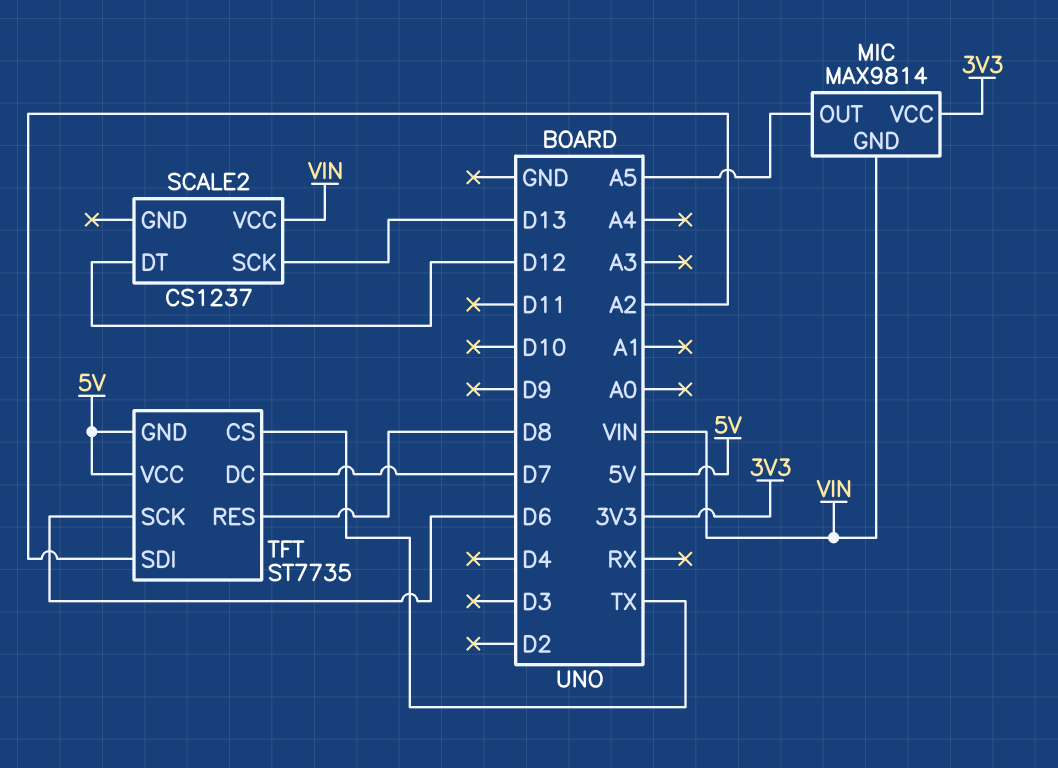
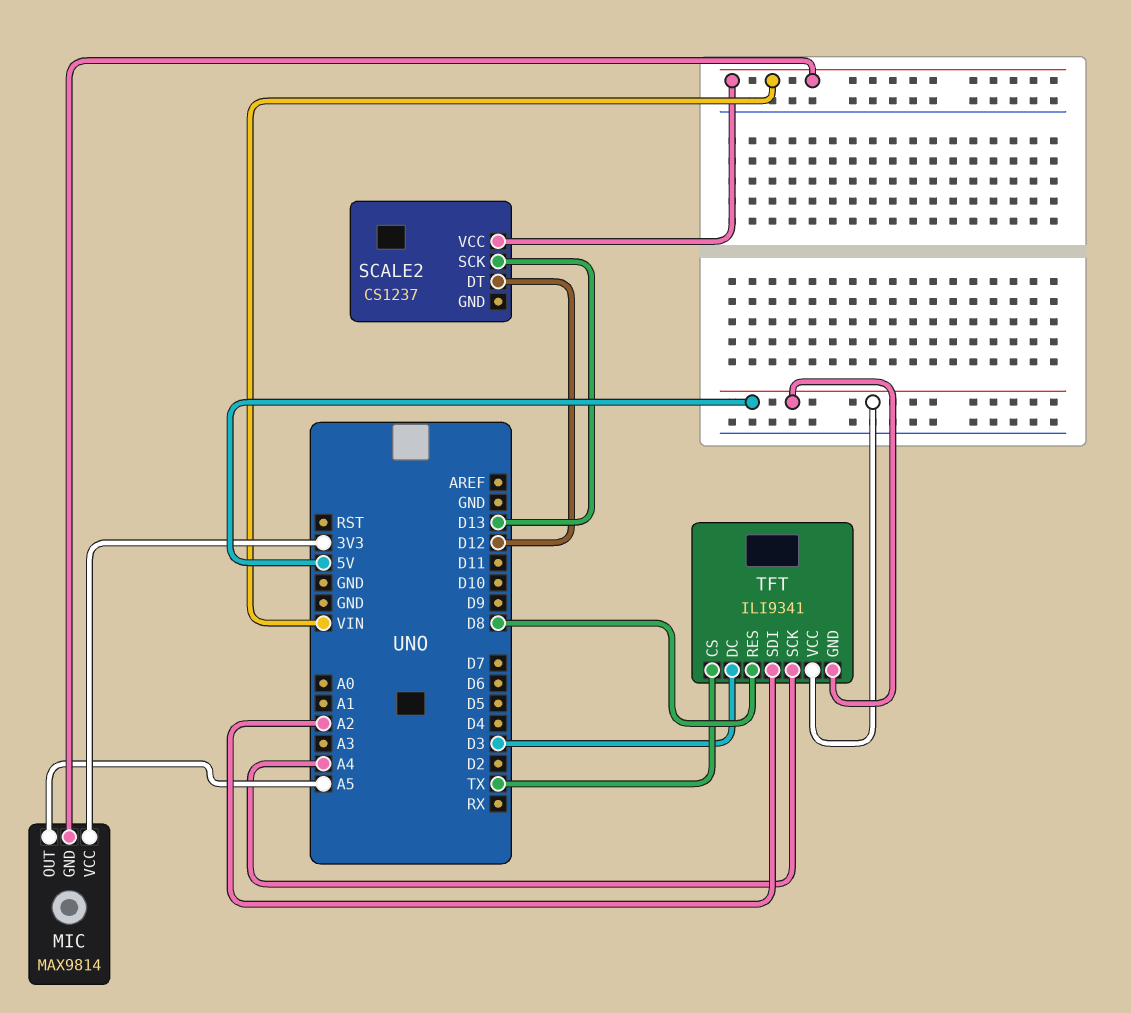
TFT: ST7735 -> ILI9341
TFT pin DC: D7 -> D3
TFT pin SCK: D6 -> A4

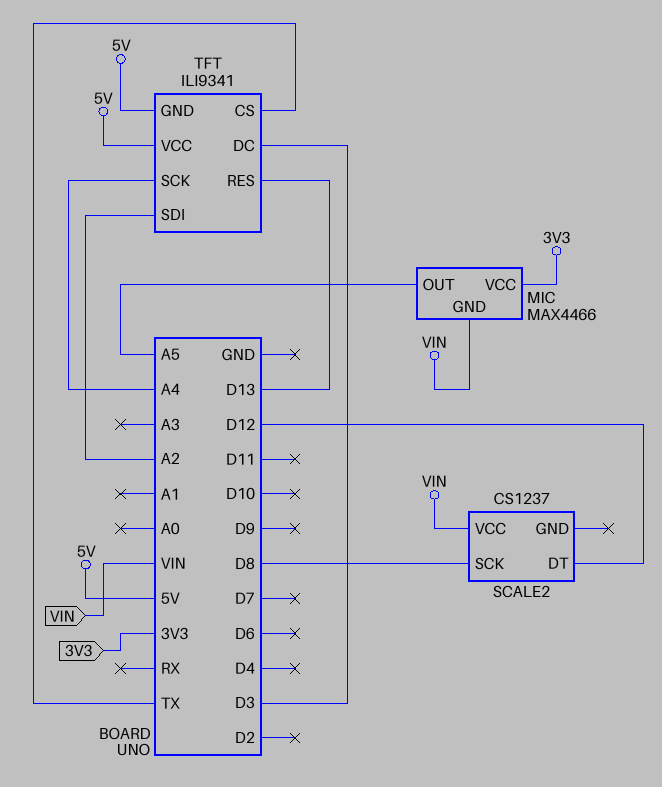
MIC: MAX9814 -> MAX4466
SCALE2 pin SCK: D13 -> D8
TFT pin RES: D8 -> D13

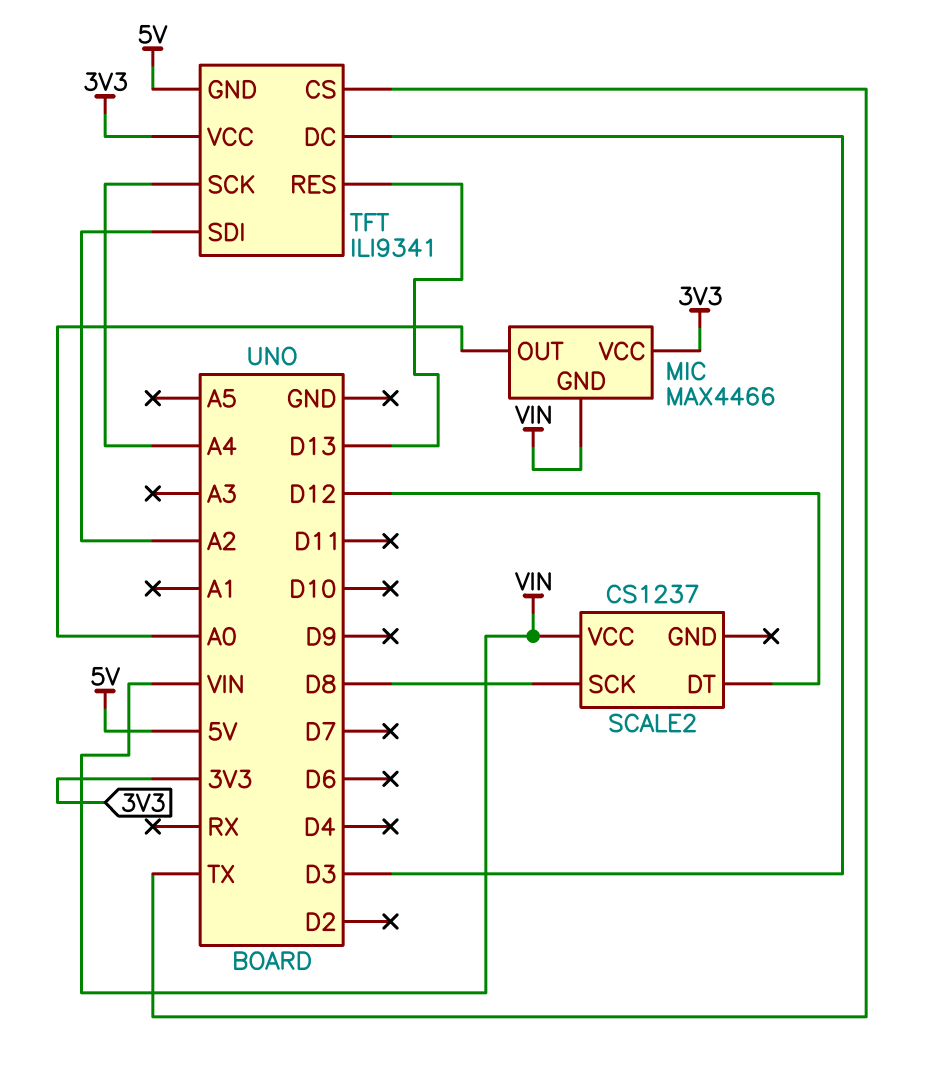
MIC pin OUT: A5 -> A0
TFT pin VCC: 5V -> 3V3

